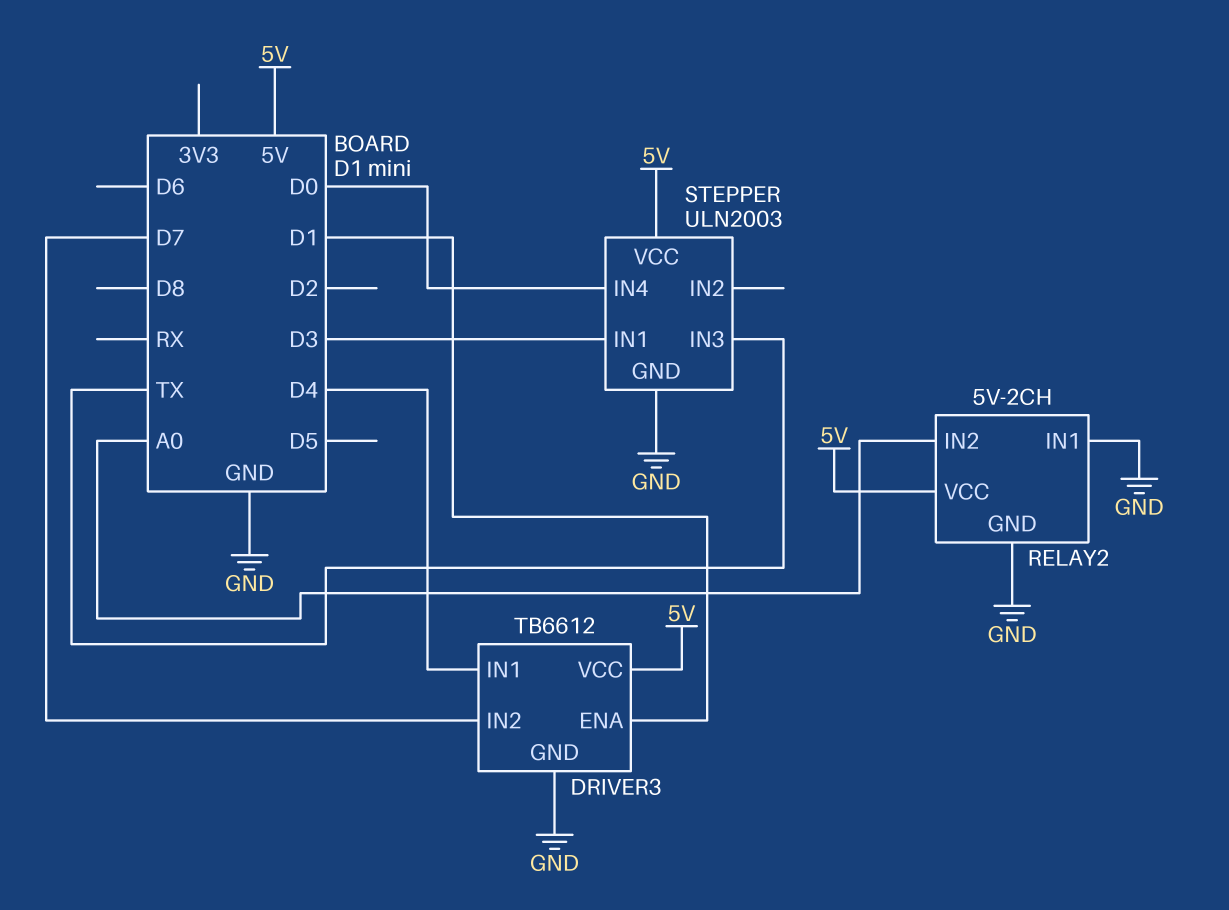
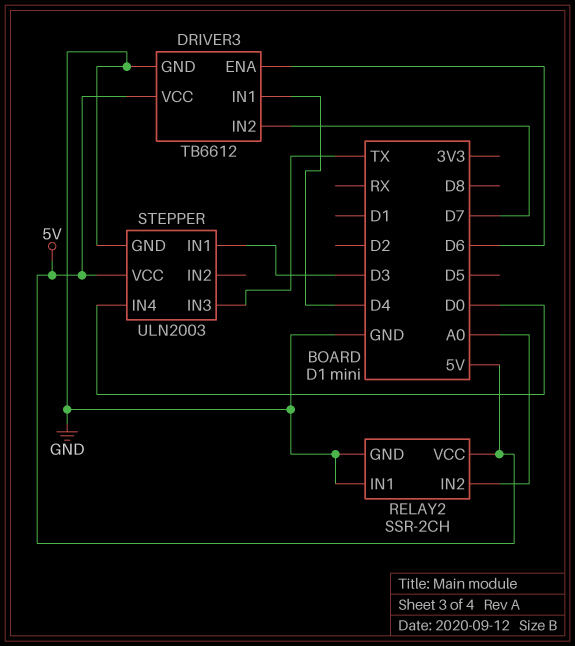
DRIVER3 pin ENA: D1 -> D6
RELAY2: 5V-2CH -> SSR-2CH

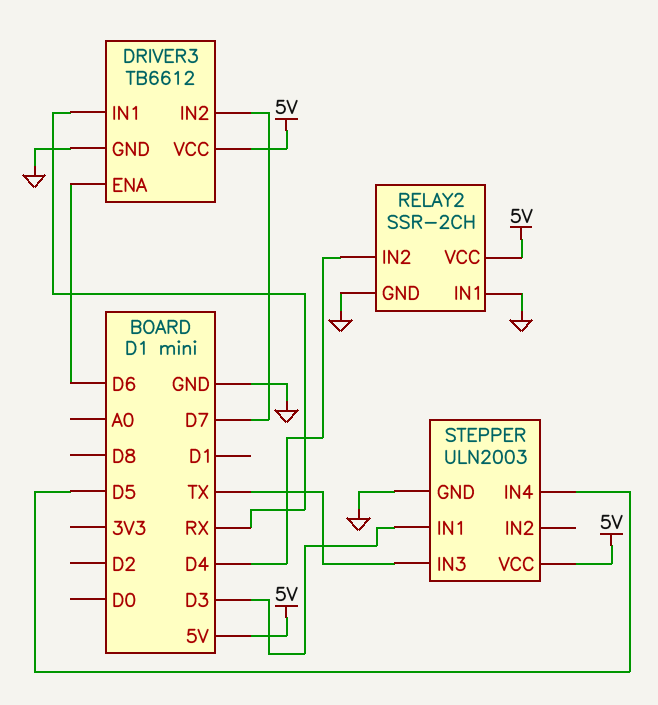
DRIVER3 pin IN1: D4 -> RX
RELAY2 pin IN2: A0 -> D4
STEPPER pin IN4: D0 -> D5

